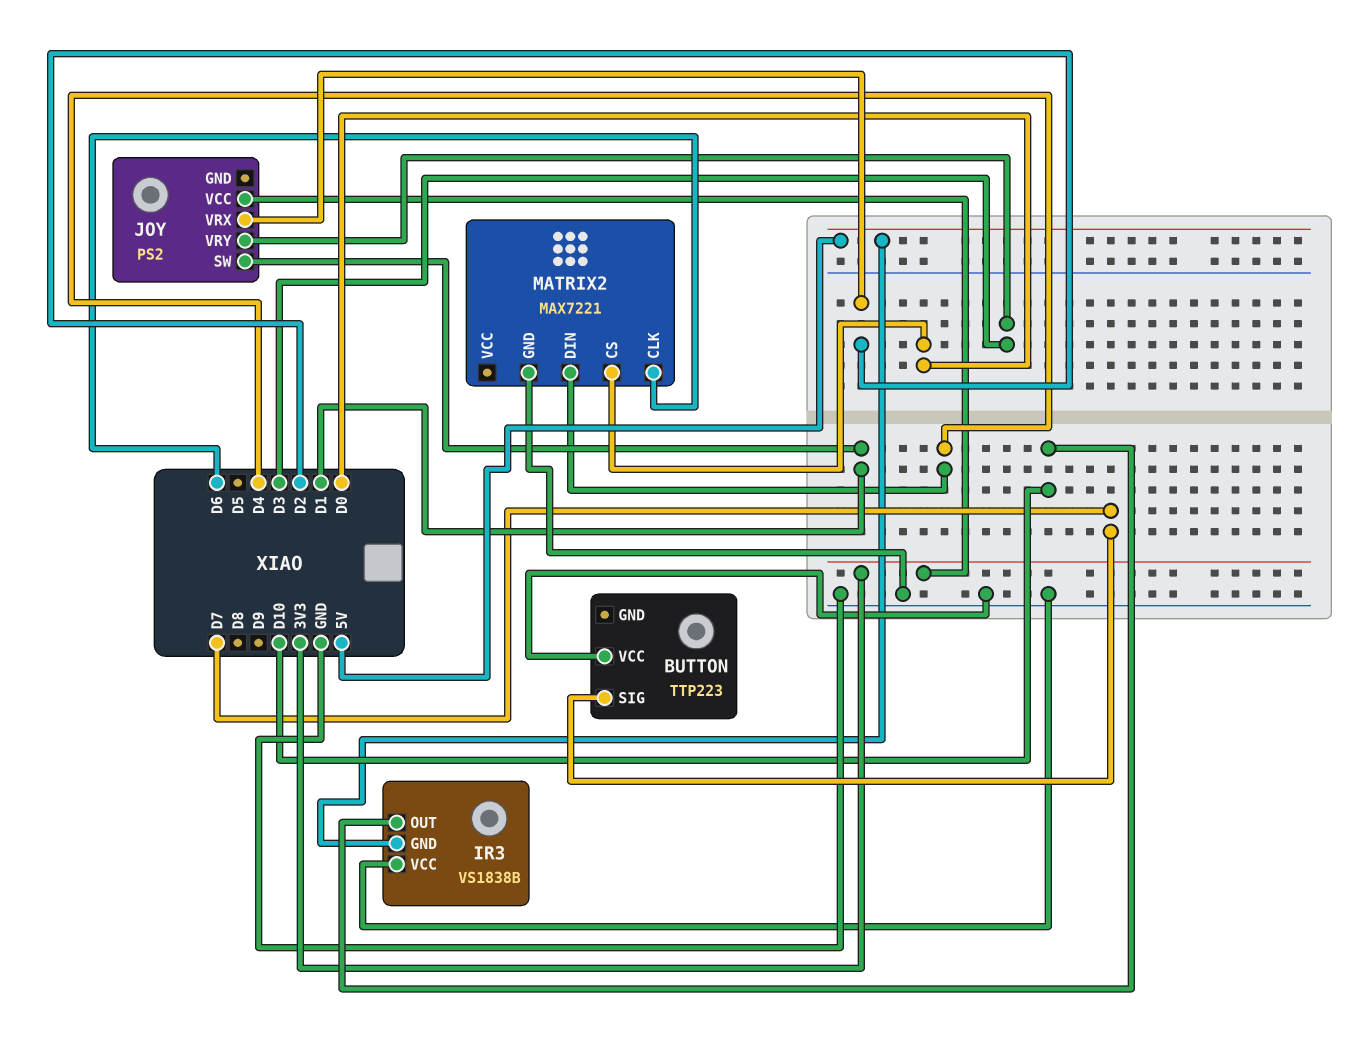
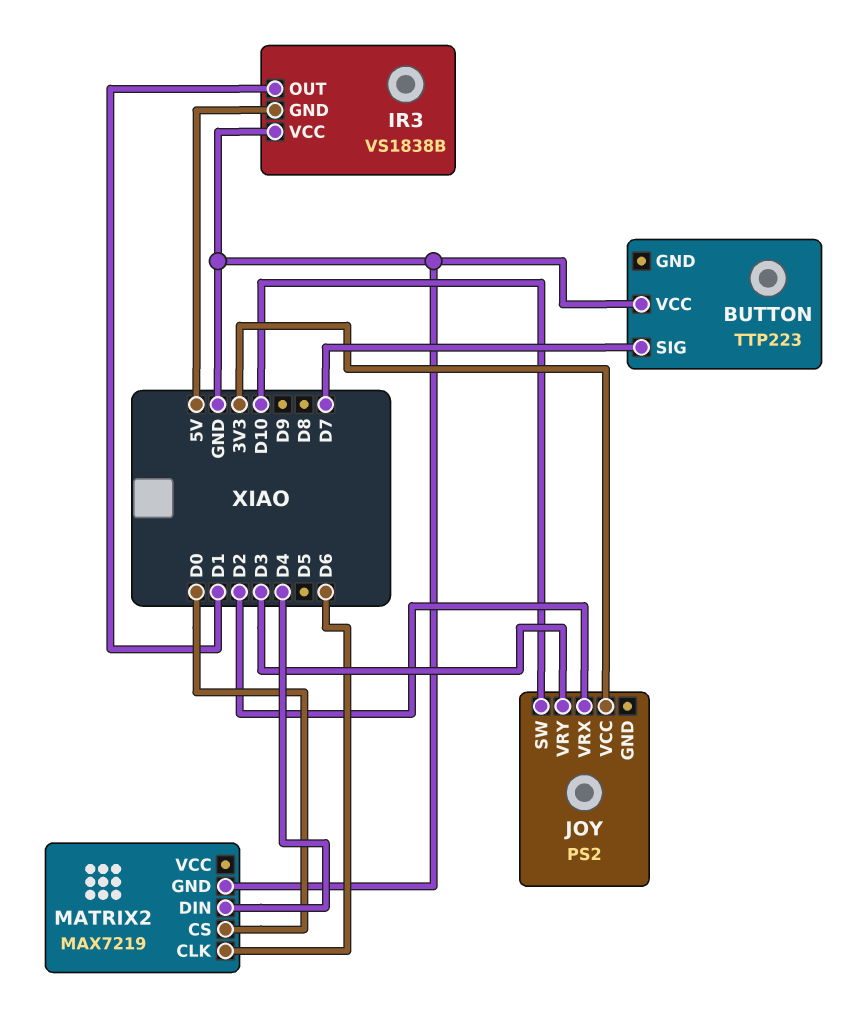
IR3 pin OUT: D10 -> D1
JOY pin SW: D1 -> D10
MATRIX2: MAX7221 -> MAX7219

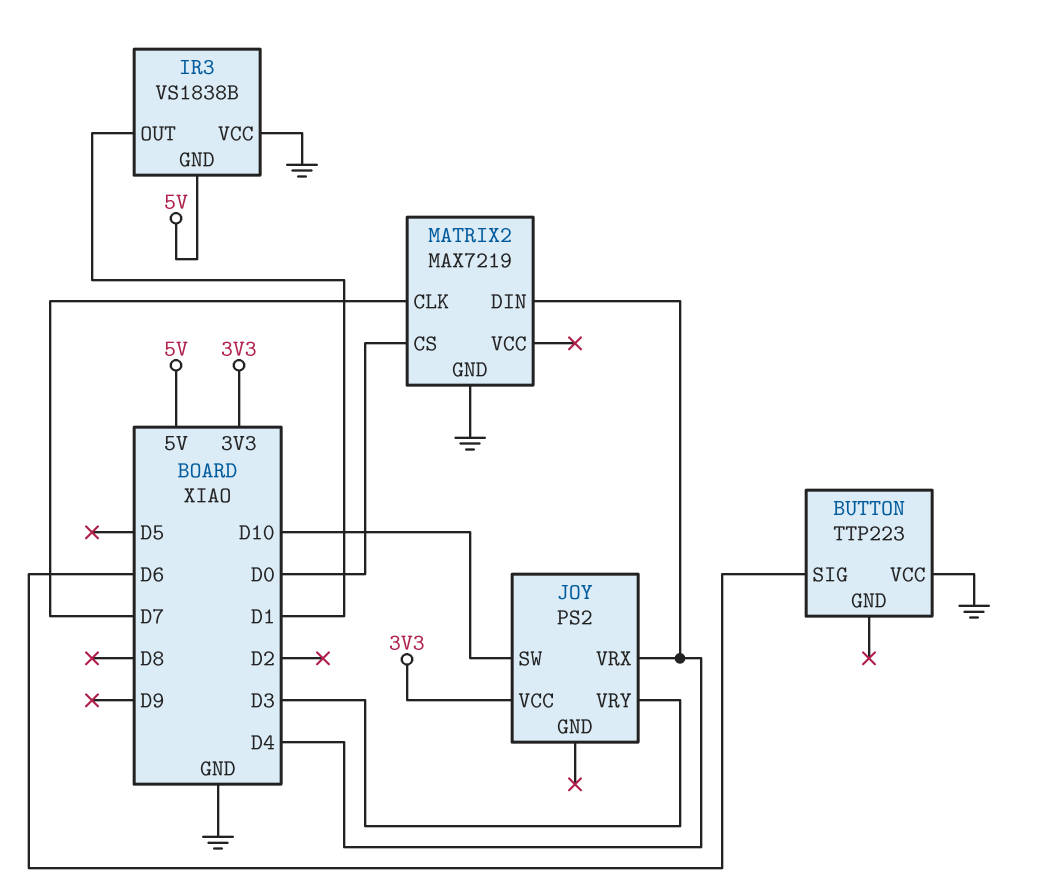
BUTTON pin SIG: D7 -> D6
JOY pin VRX: D2 -> D4
MATRIX2 pin CLK: D6 -> D7

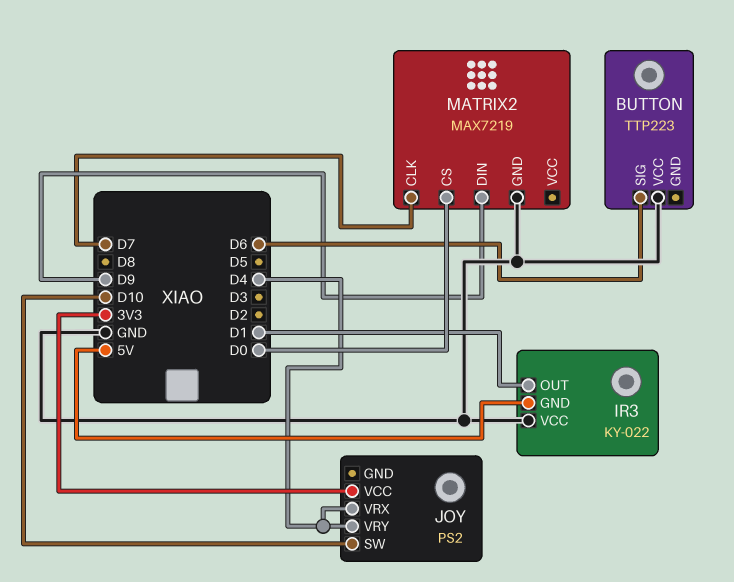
IR3: VS1838B -> KY-022
JOY pin VRY: D3 -> D4
MATRIX2 pin DIN: D4 -> D9

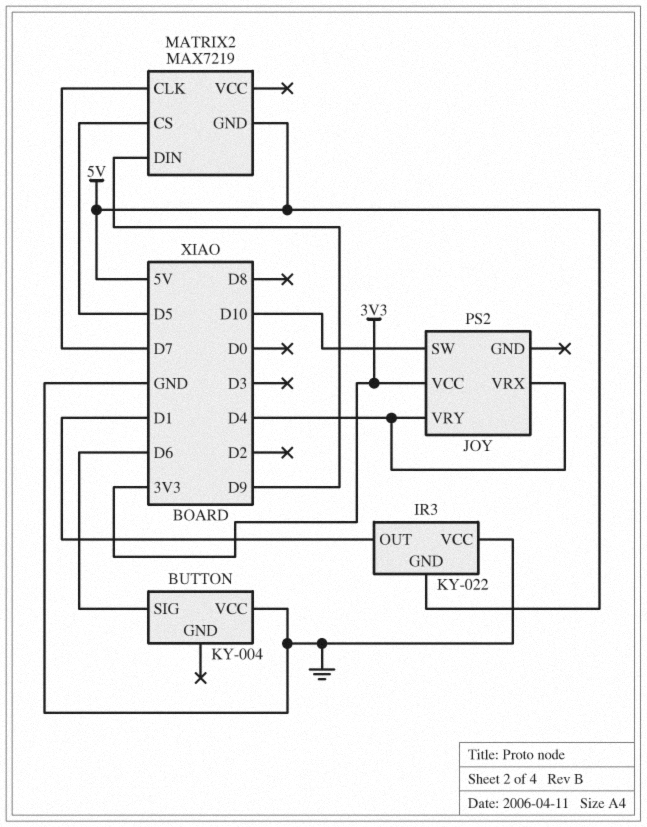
BUTTON: TTP223 -> KY-004
MATRIX2 pin CS: D0 -> D5
MATRIX2 pin GND: GND -> 5V

